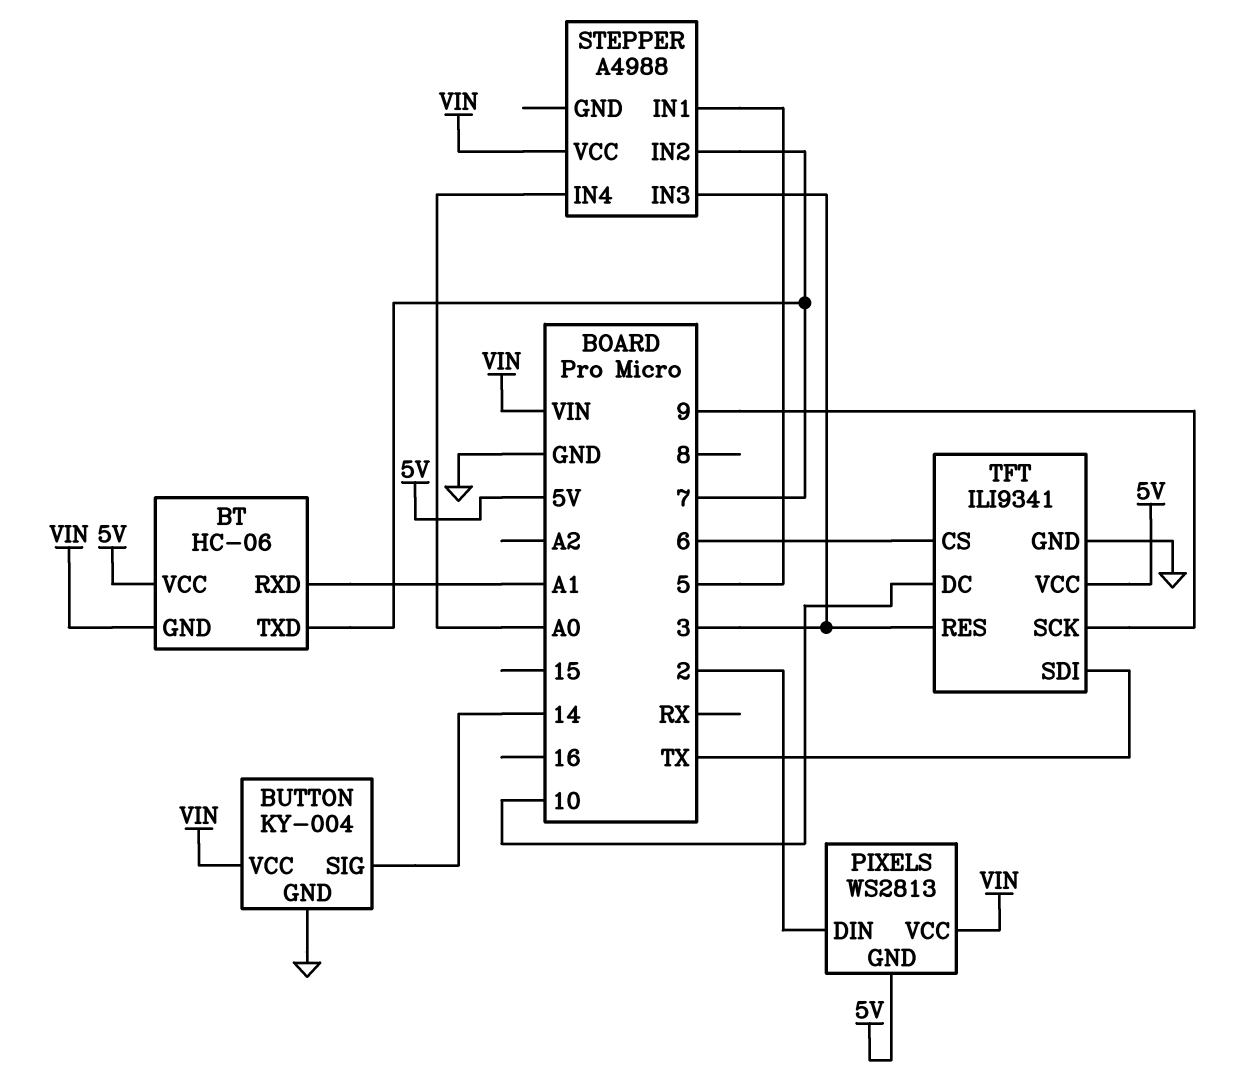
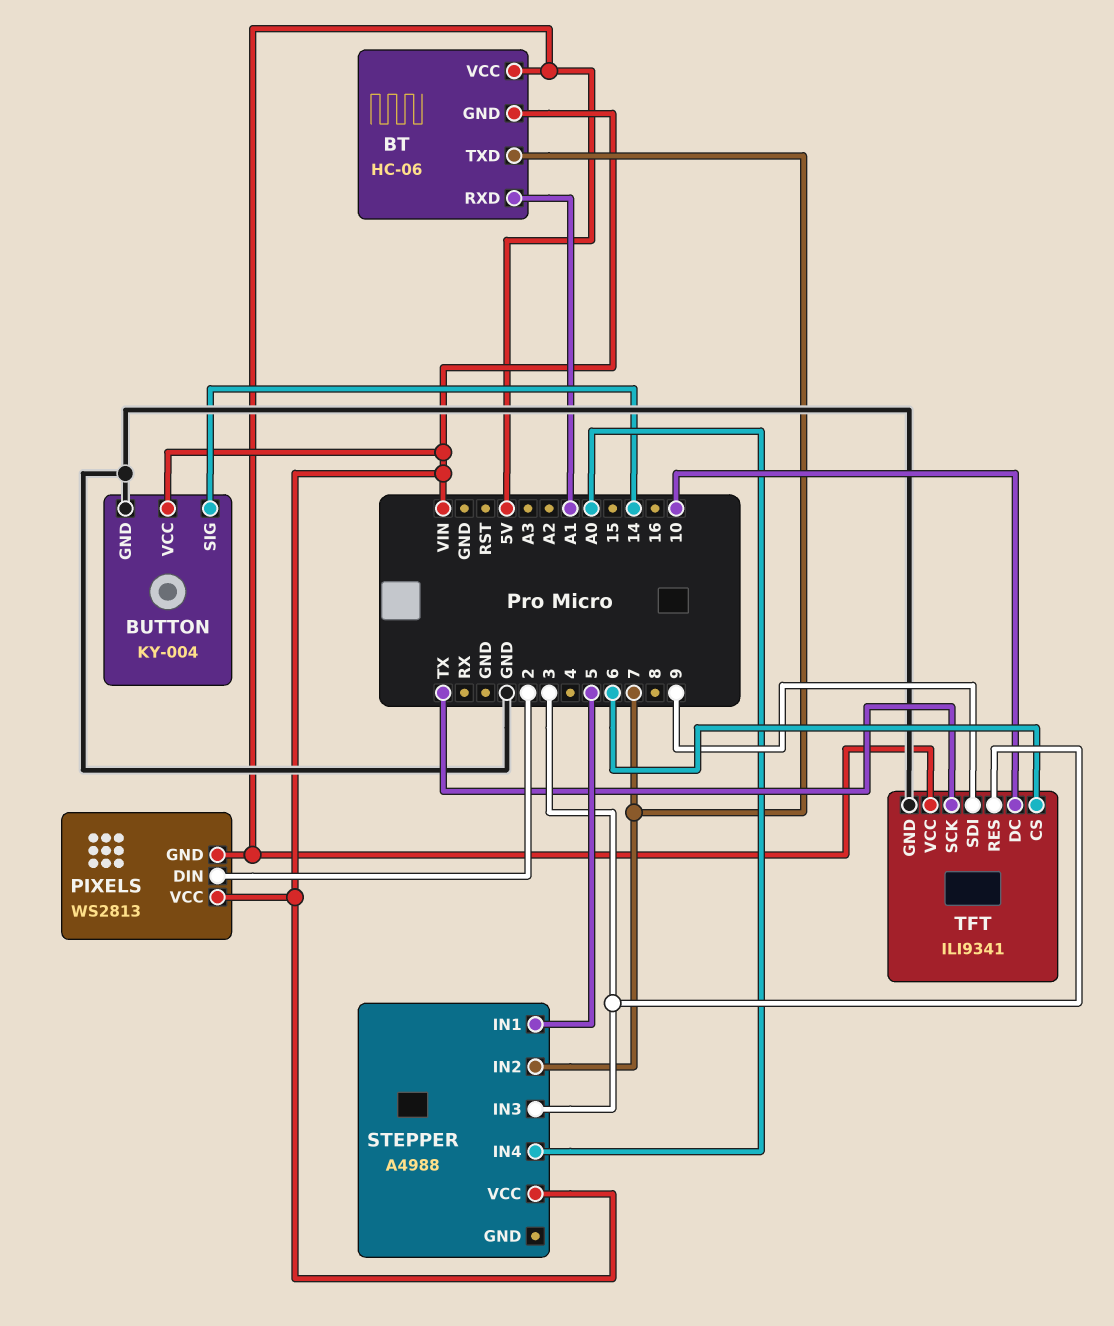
TFT pin SCK: 9 -> TX
TFT pin SDI: TX -> 9

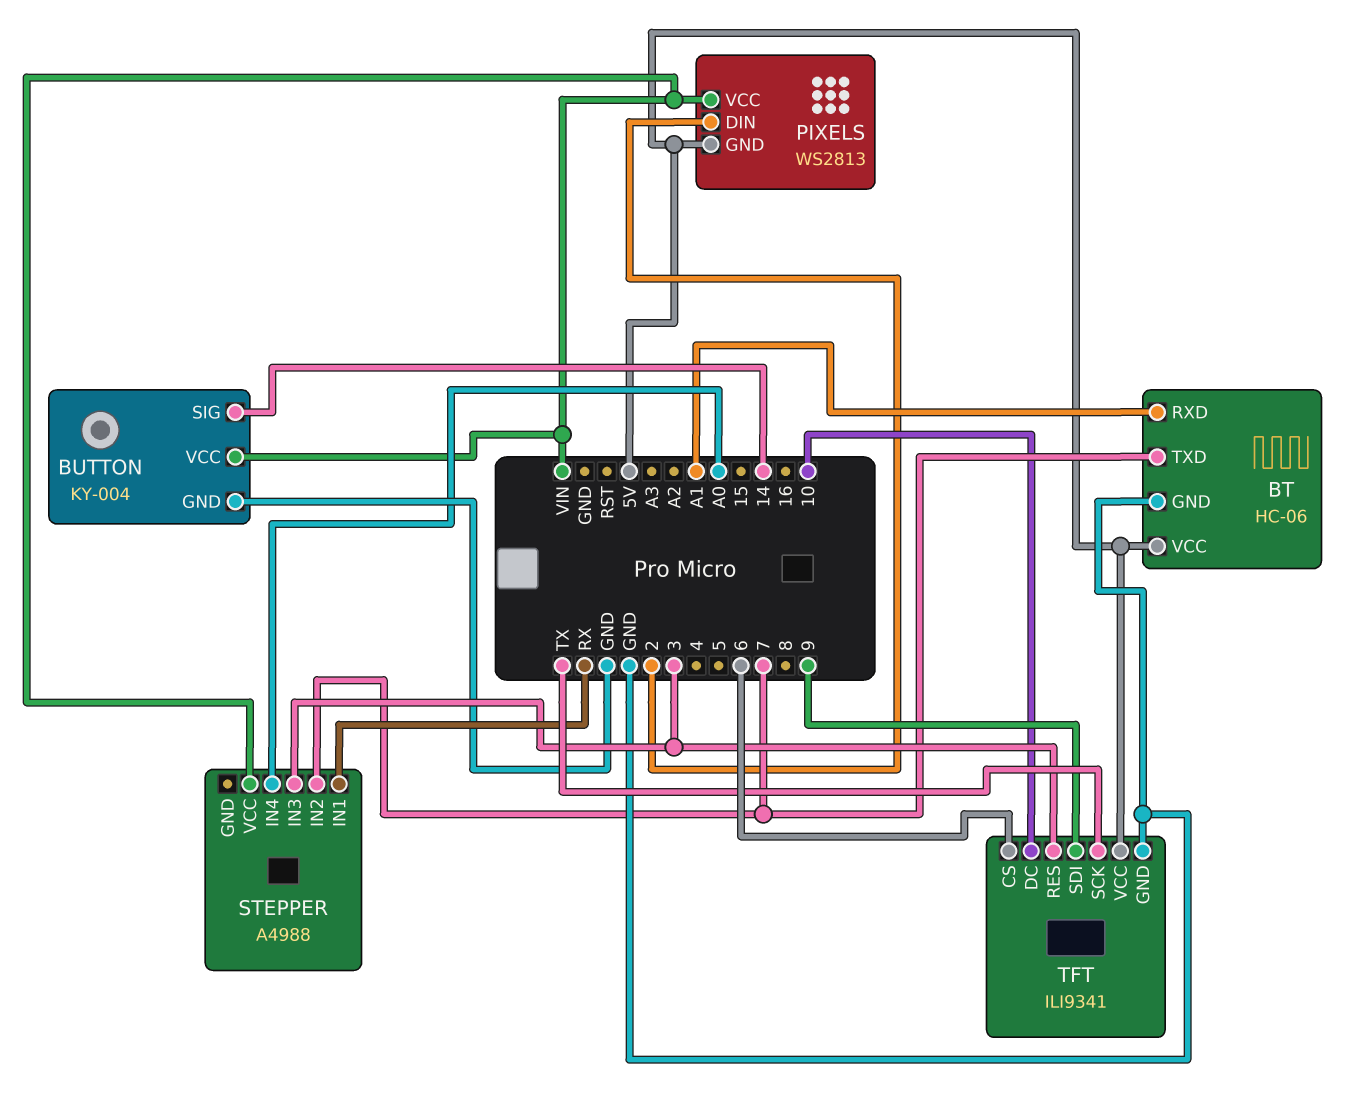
BT pin GND: VIN -> GND
STEPPER pin IN1: 5 -> RX

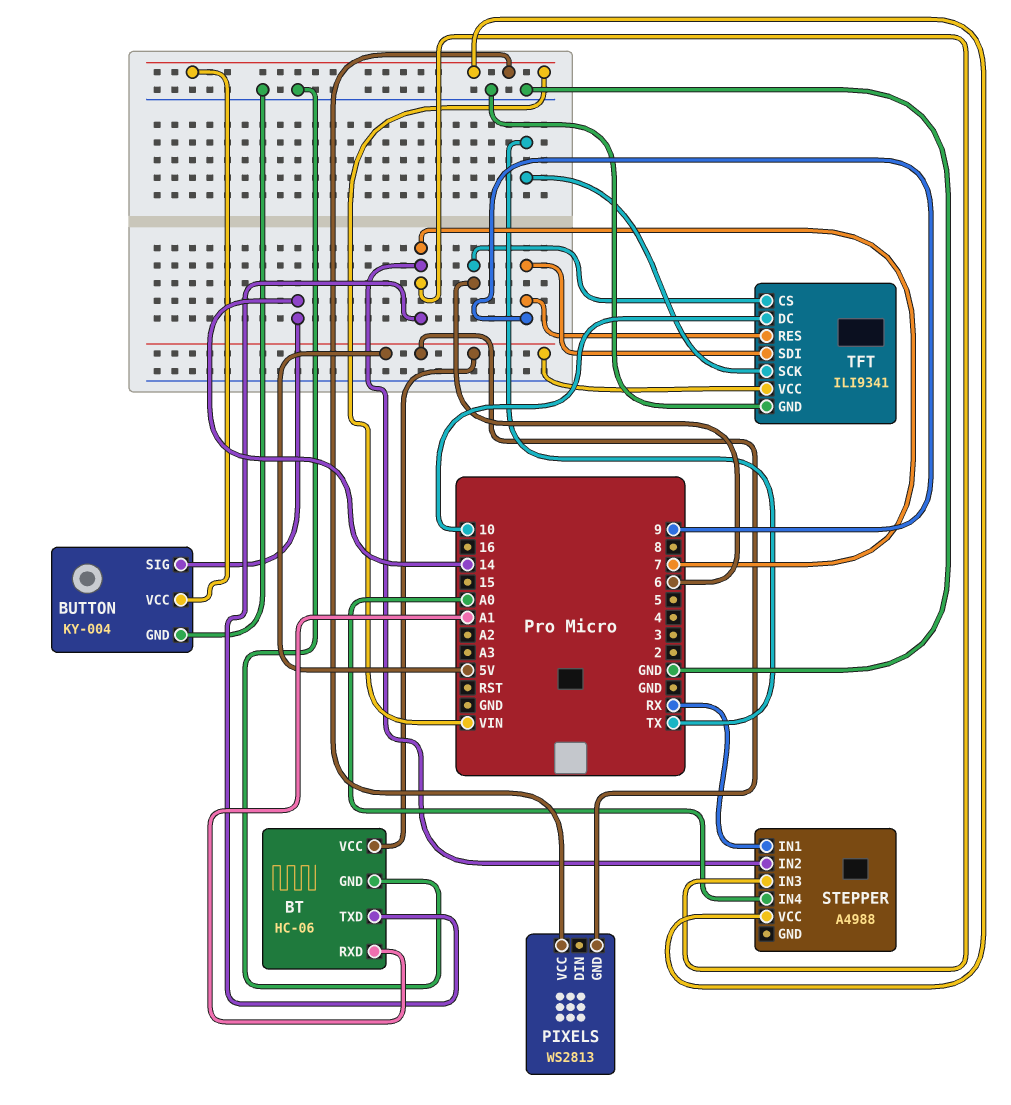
PIXELS pin DIN: 2 -> none
STEPPER pin IN3: 3 -> 7
TFT pin RES: 3 -> 9

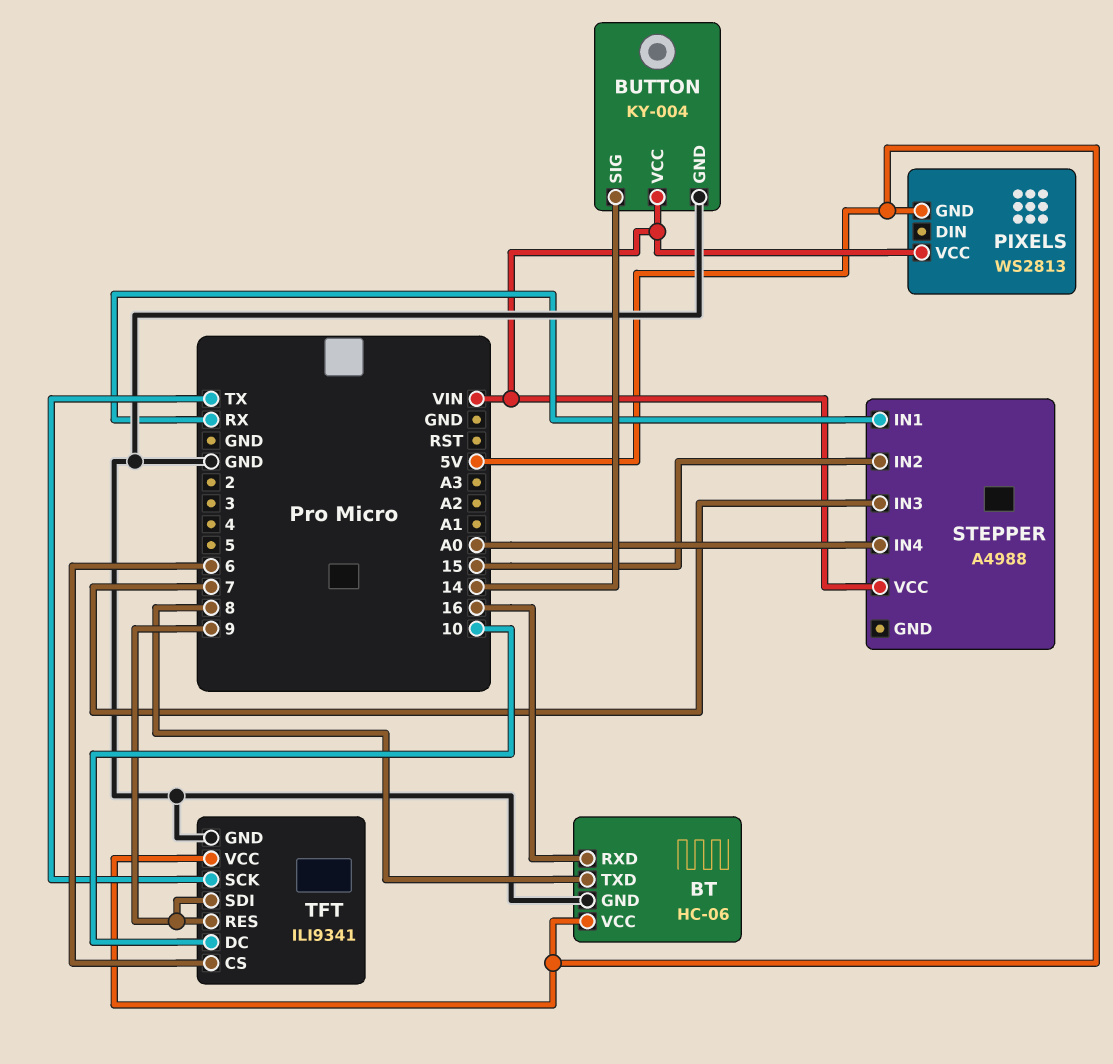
BT pin RXD: A1 -> 16
BT pin TXD: 7 -> 8
STEPPER pin IN2: 7 -> 15

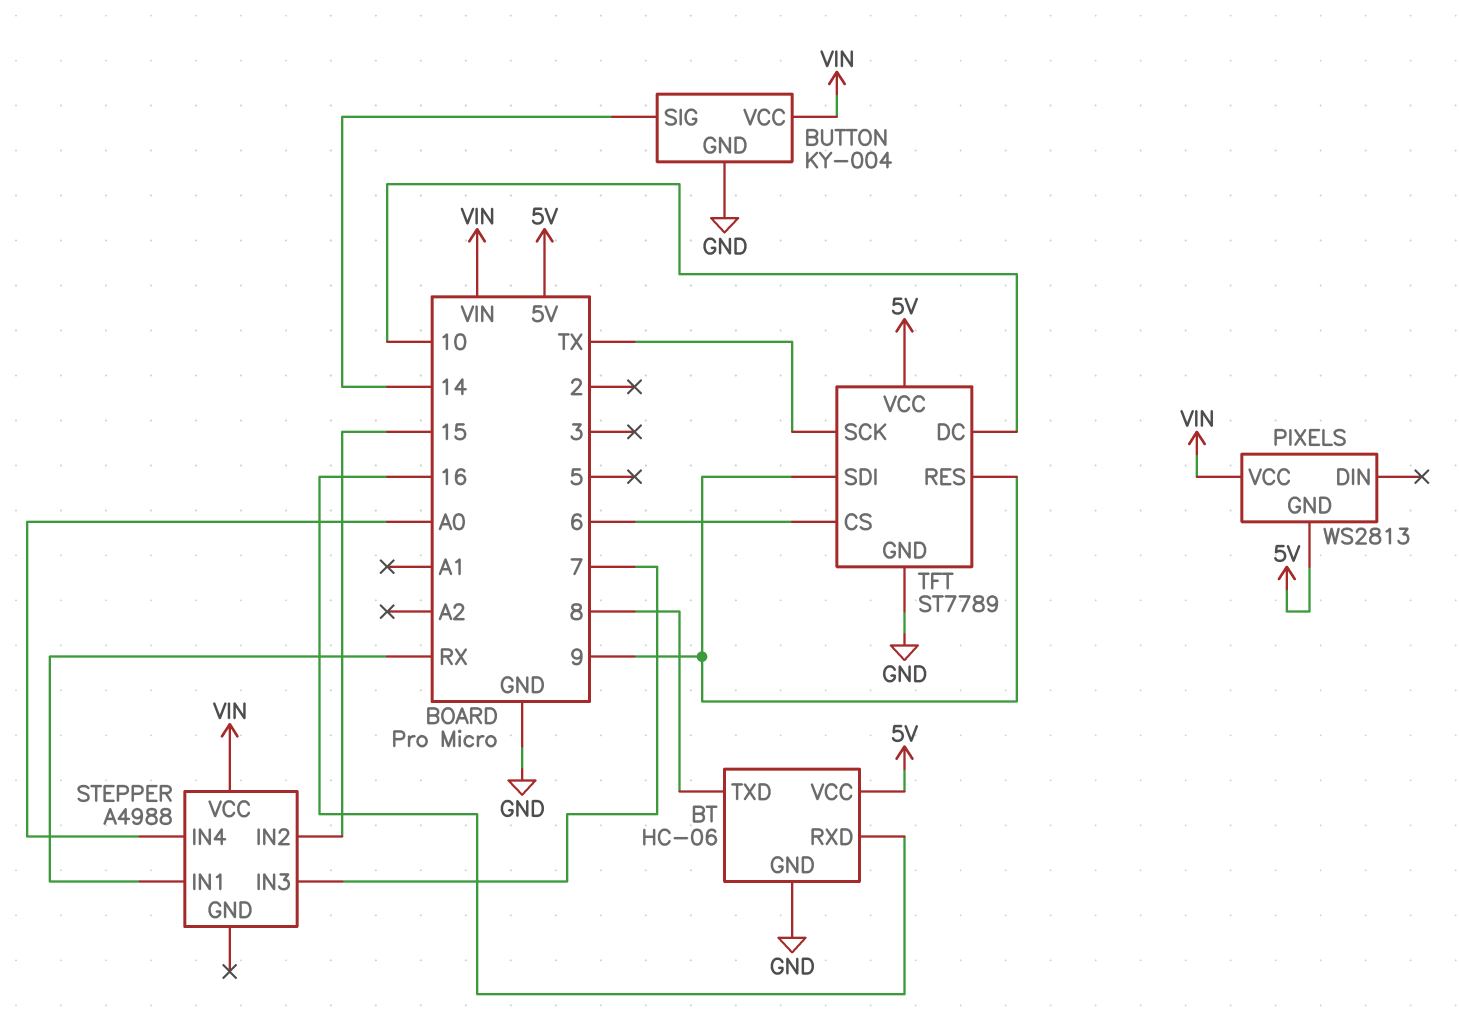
TFT: ILI9341 -> ST7789

